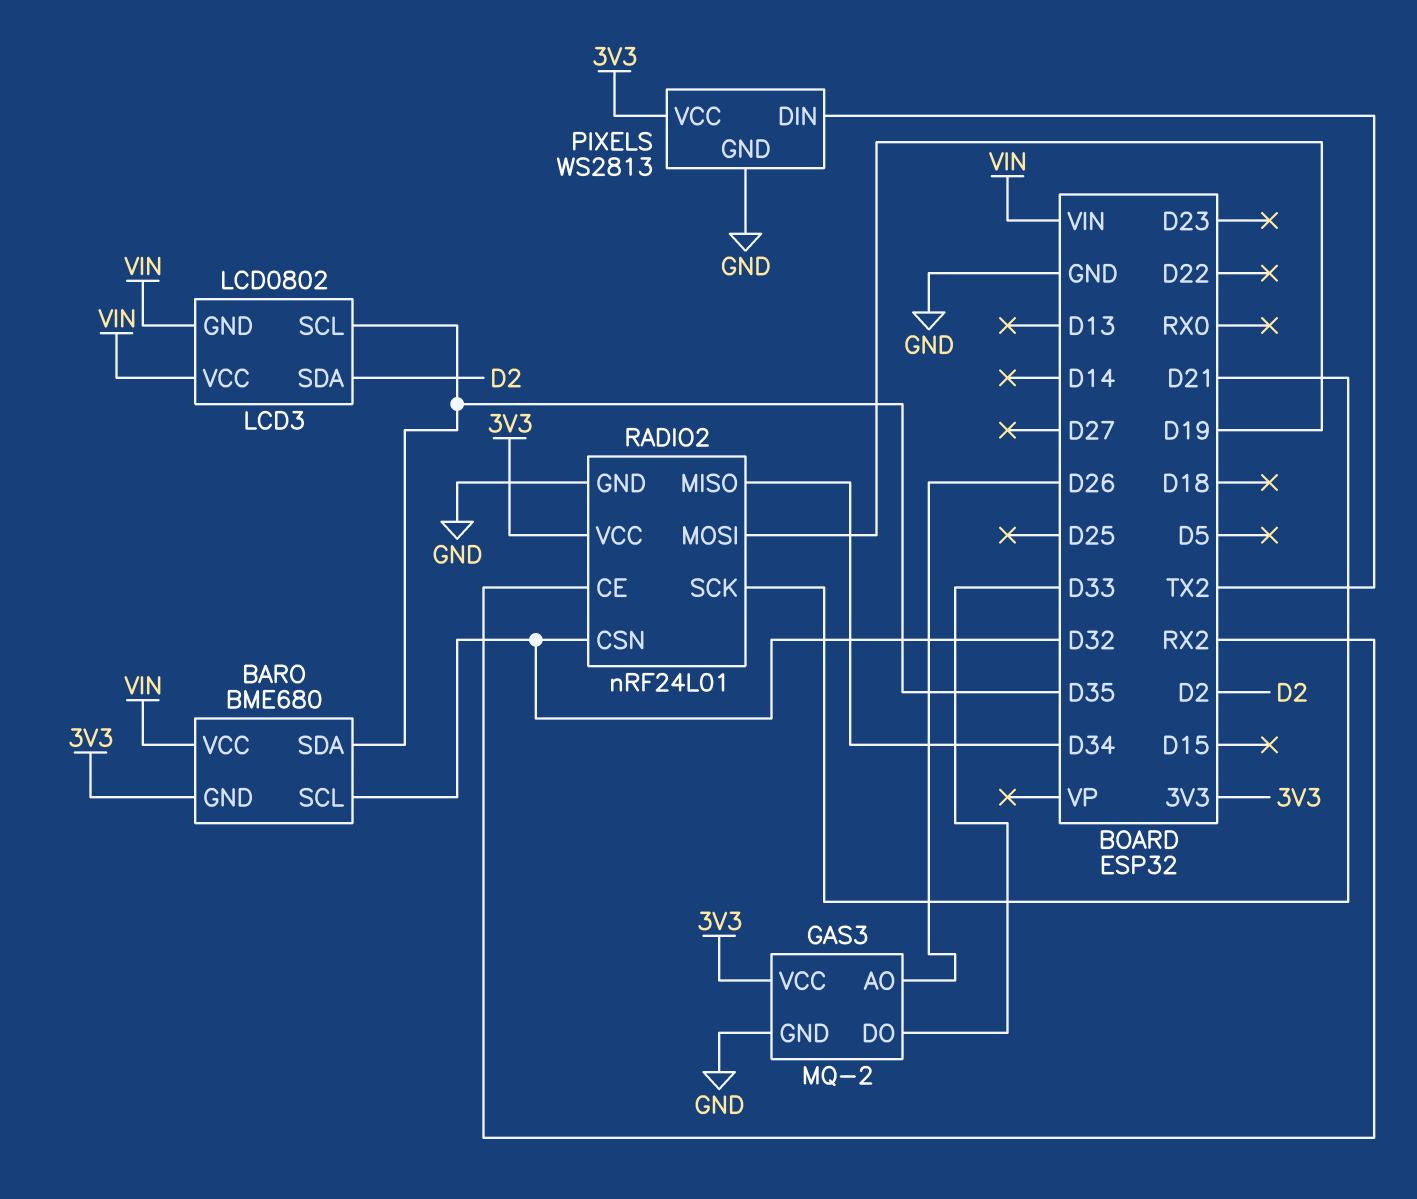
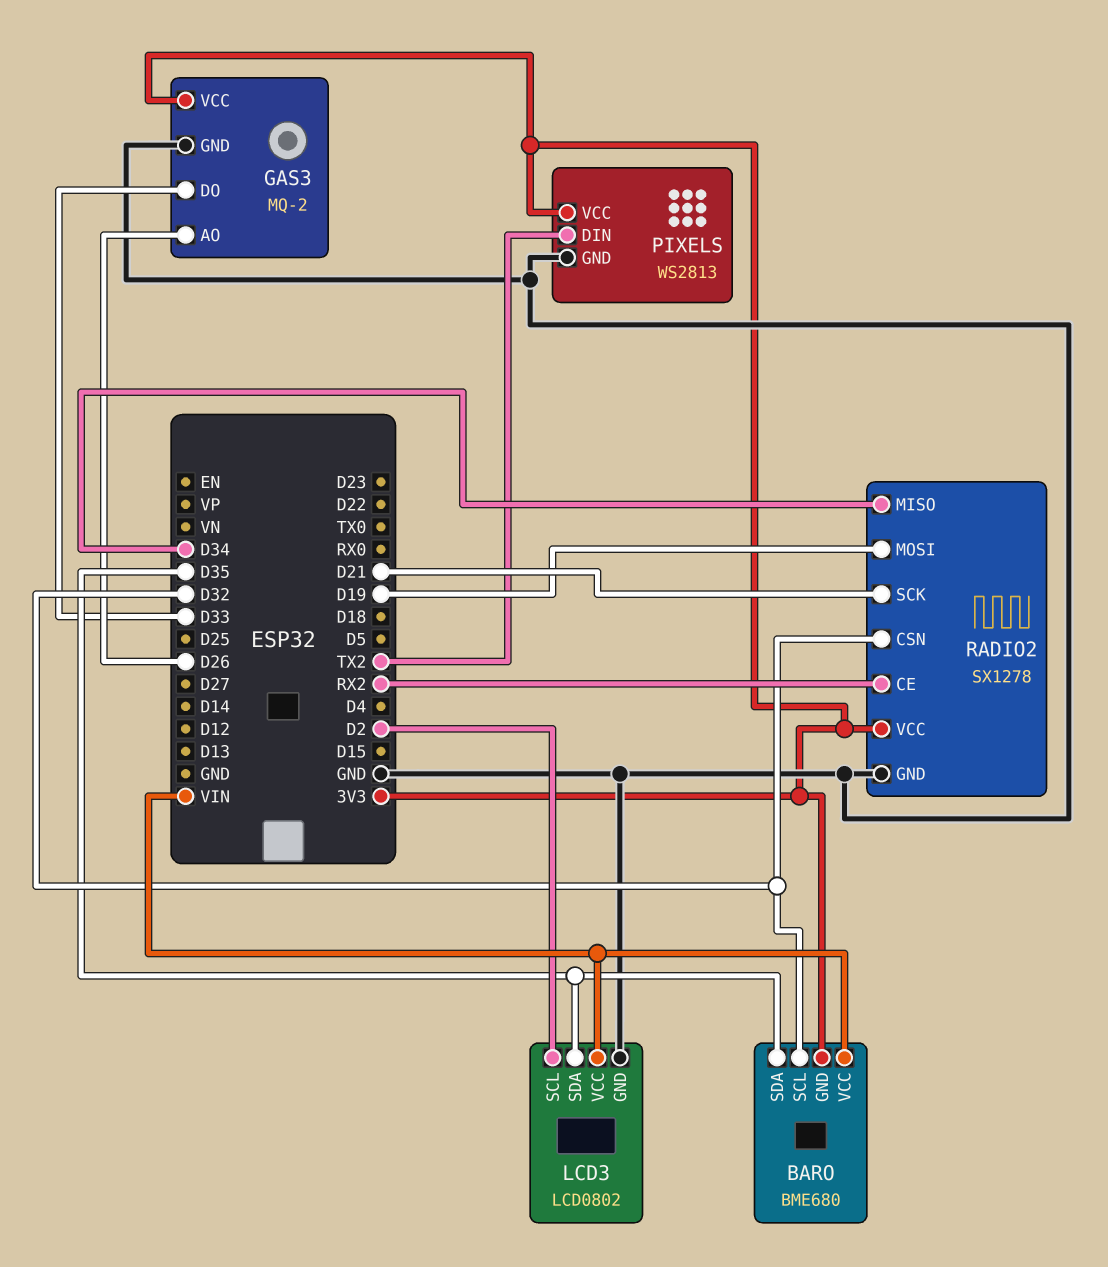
LCD3 pin GND: VIN -> GND
LCD3 pin SCL: D35 -> D2
LCD3 pin SDA: D2 -> D35
RADIO2: nRF24L01 -> SX1278

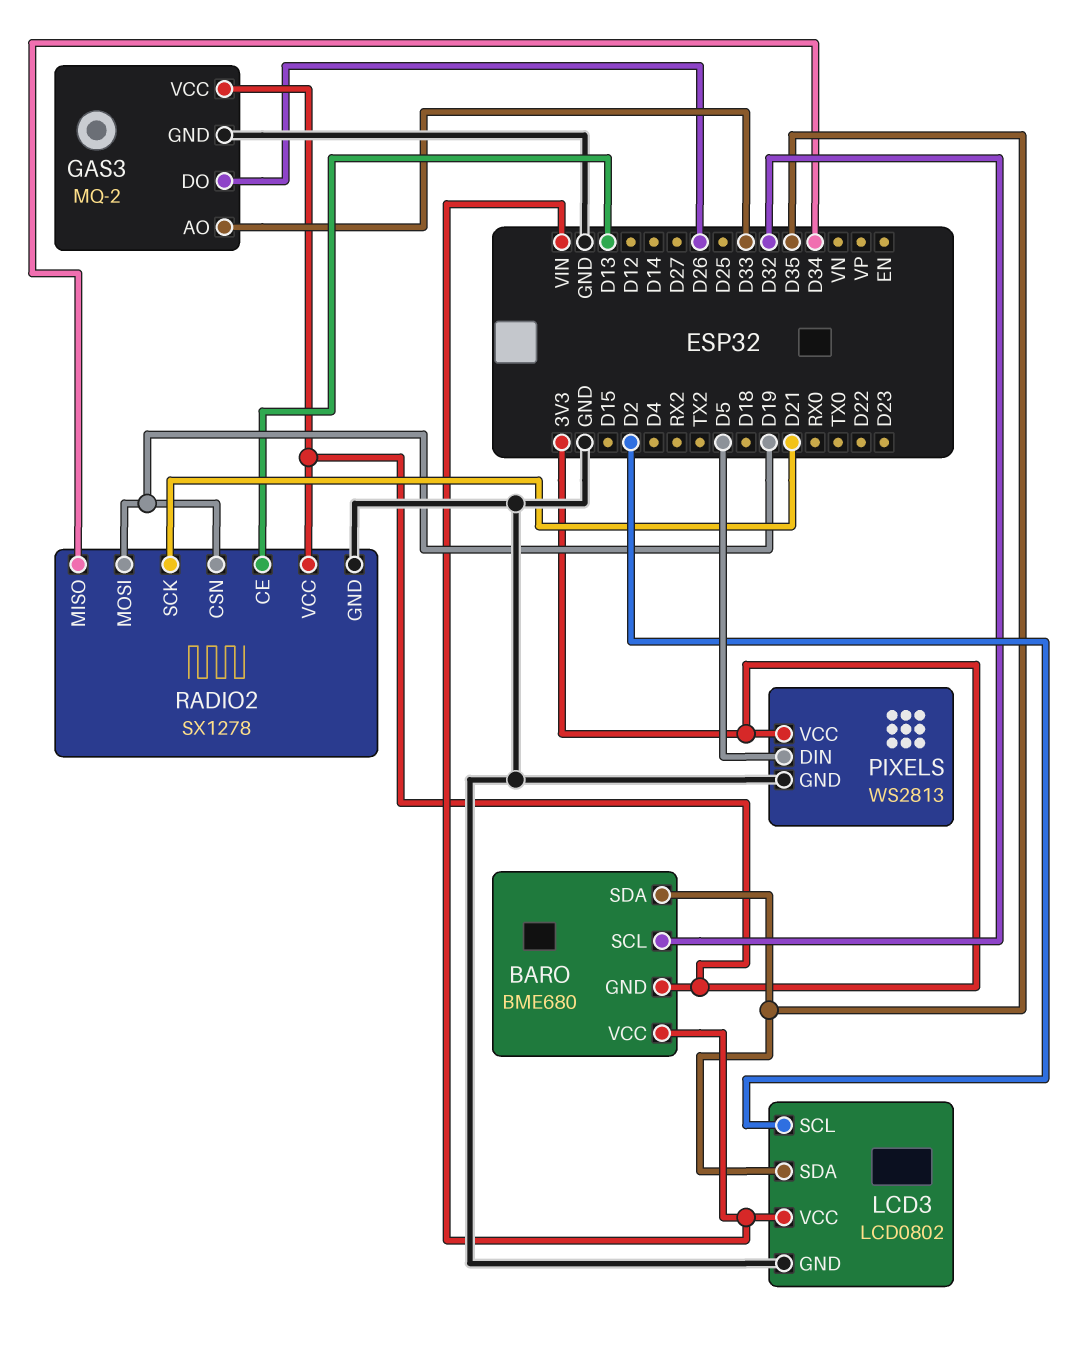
GAS3 pin AO: D26 -> D33
GAS3 pin DO: D33 -> D26
PIXELS pin DIN: TX2 -> D5
RADIO2 pin CE: RX2 -> D13
RADIO2 pin CSN: D32 -> D19

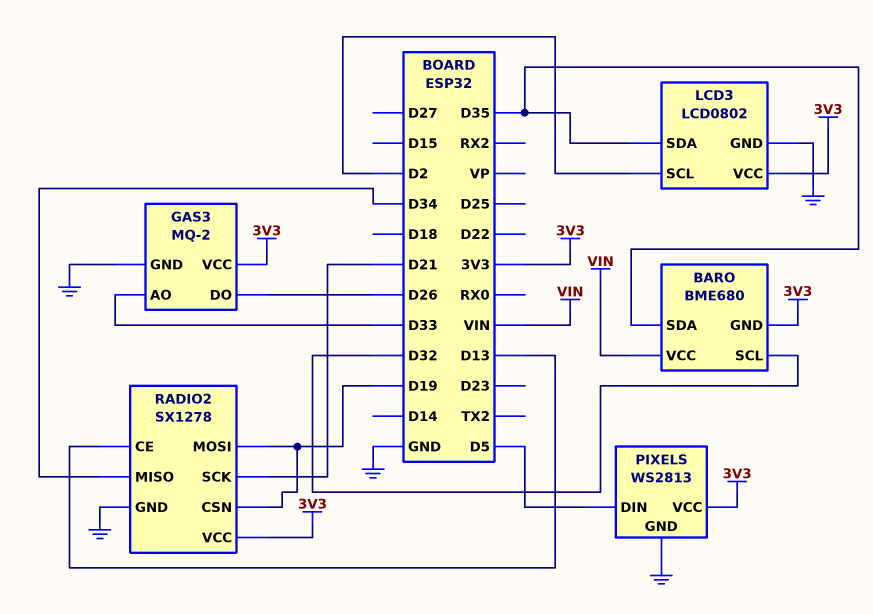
LCD3 pin VCC: VIN -> 3V3

